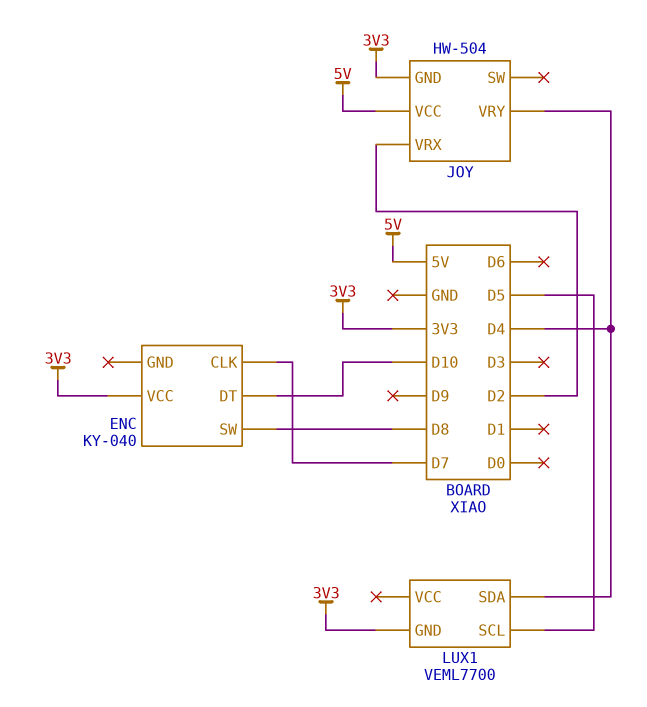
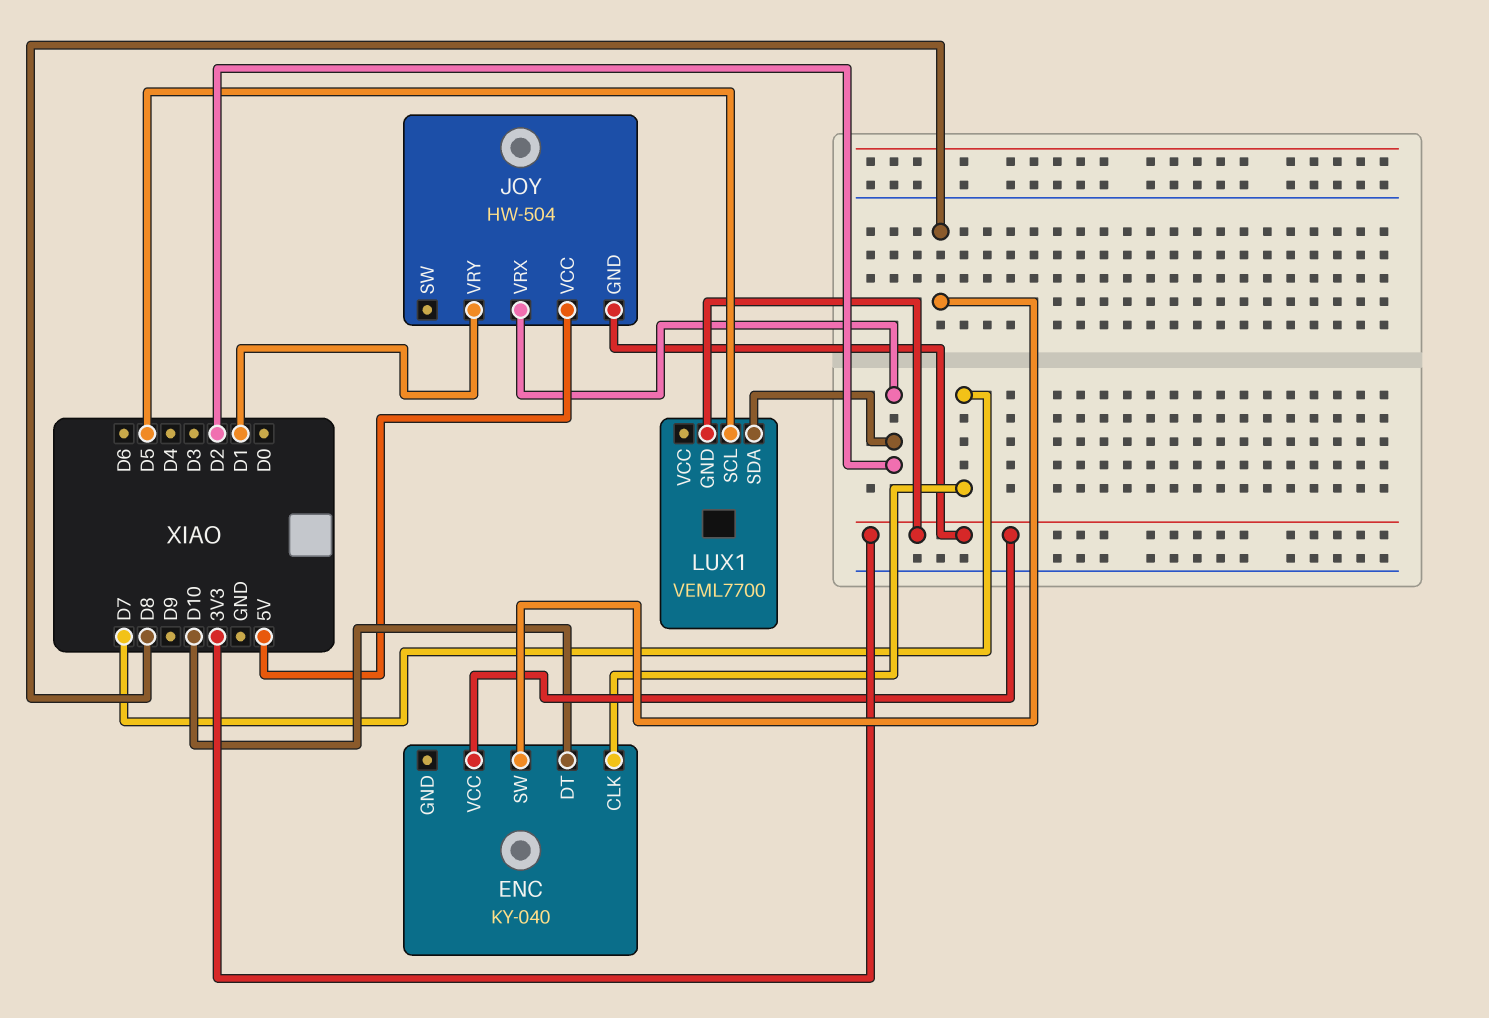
JOY pin VRY: D4 -> D1
LUX1 pin SDA: D4 -> D2

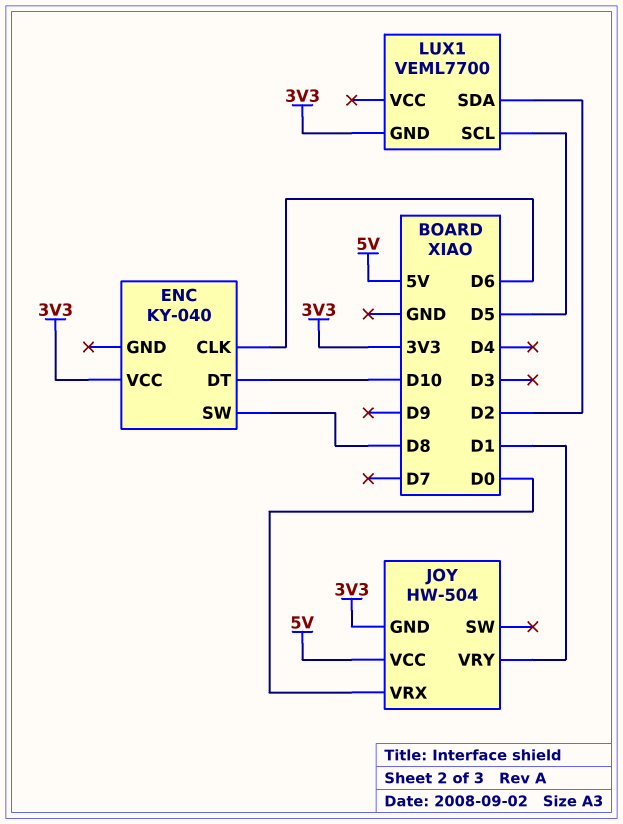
ENC pin CLK: D7 -> D6
JOY pin VRX: D2 -> D0

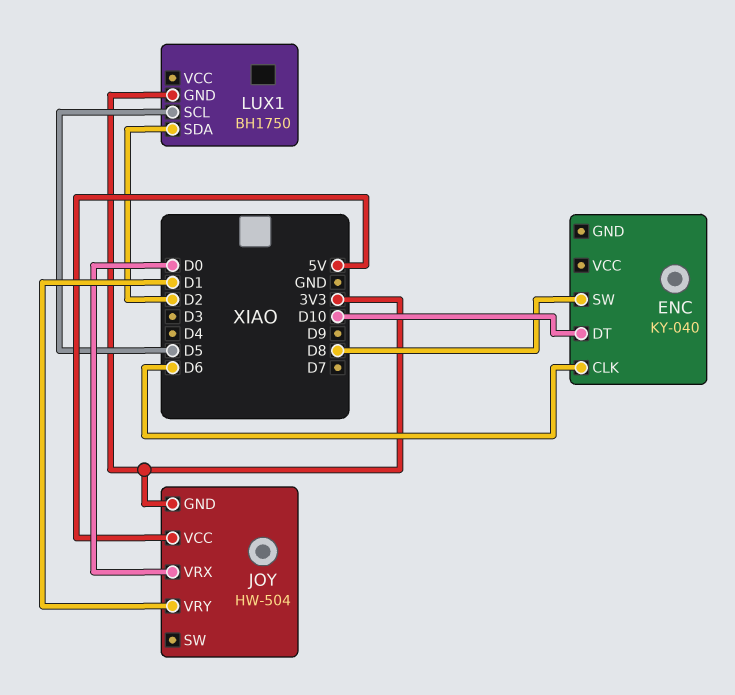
ENC pin VCC: 3V3 -> none
LUX1: VEML7700 -> BH1750

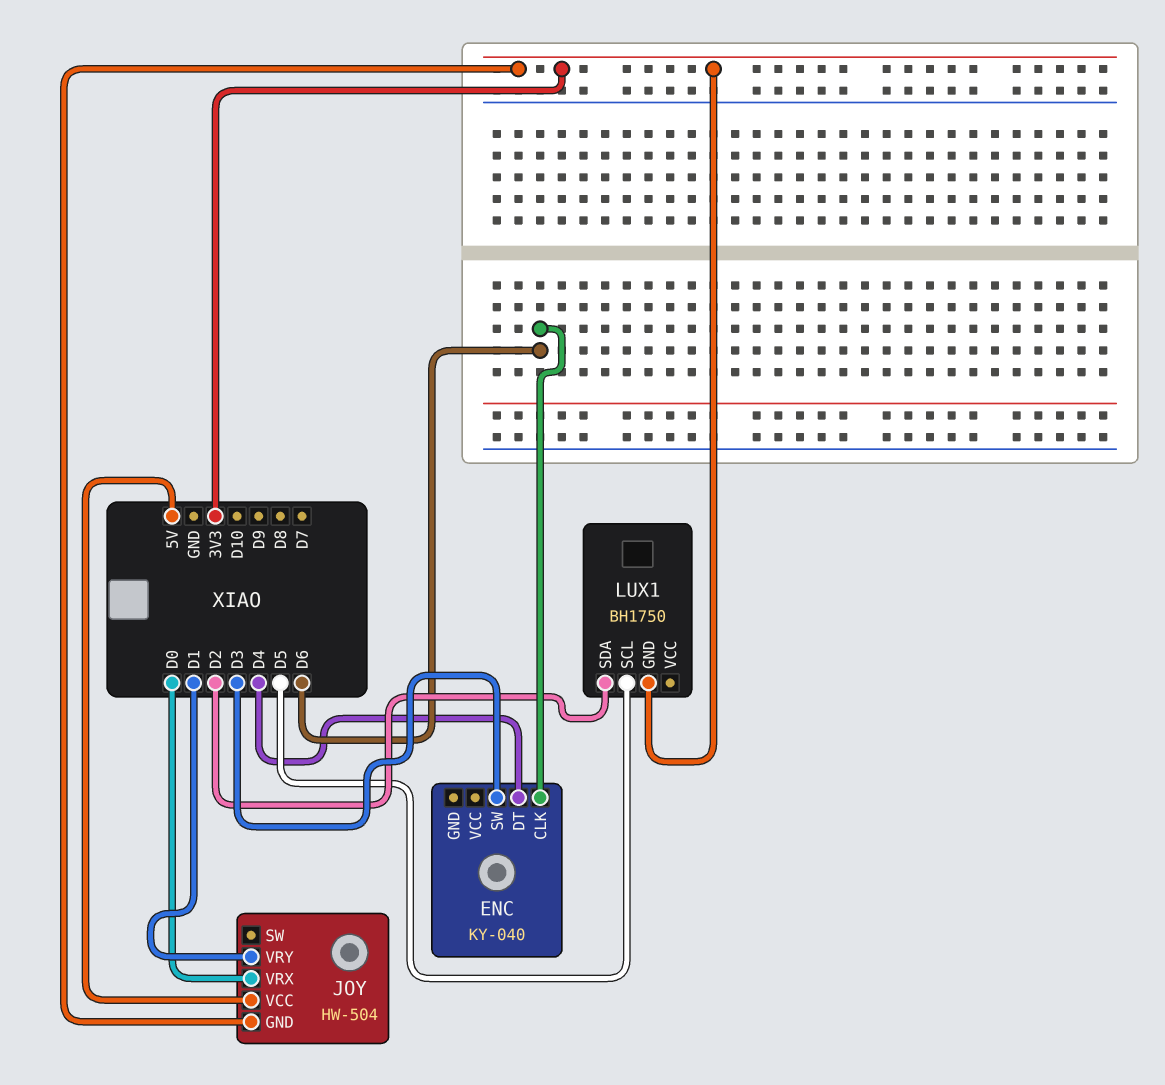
ENC pin DT: D10 -> D4
ENC pin SW: D8 -> D3

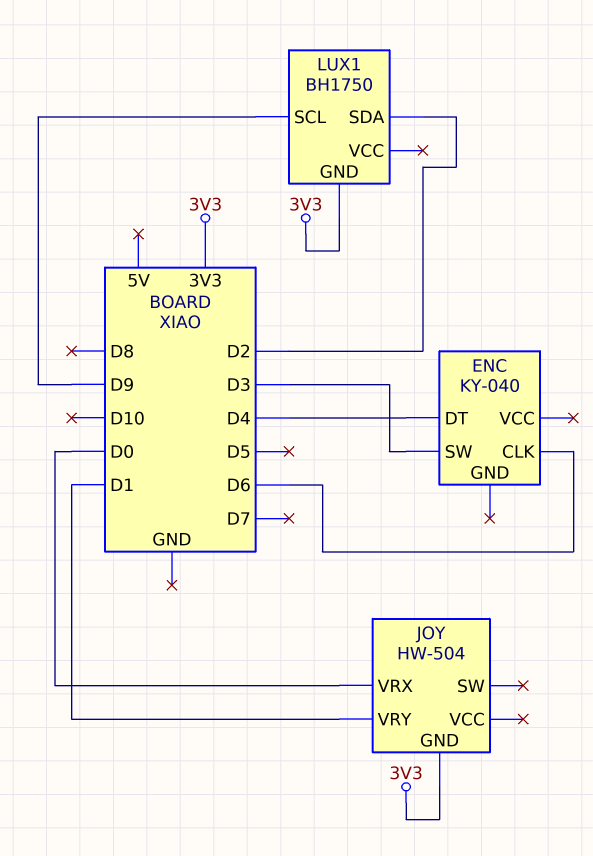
JOY pin VCC: 5V -> none
LUX1 pin SCL: D5 -> D9

